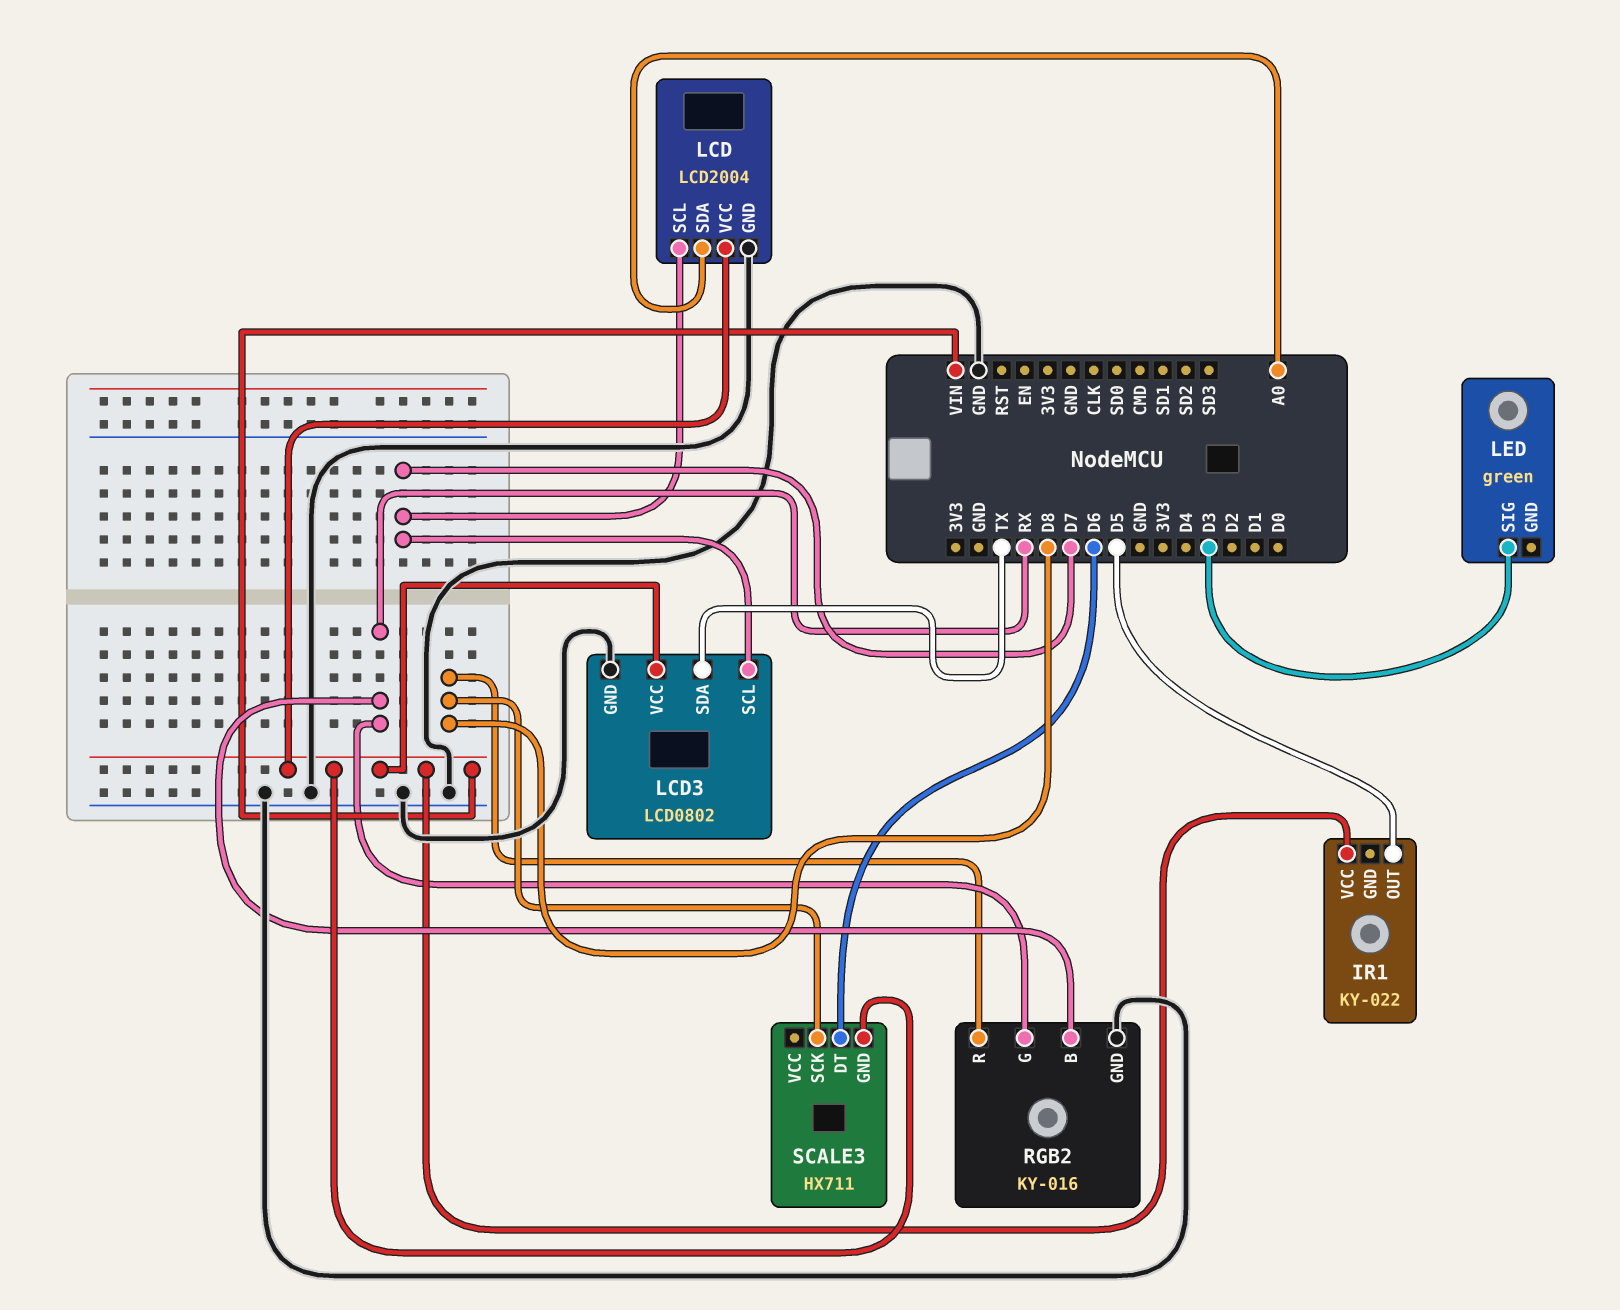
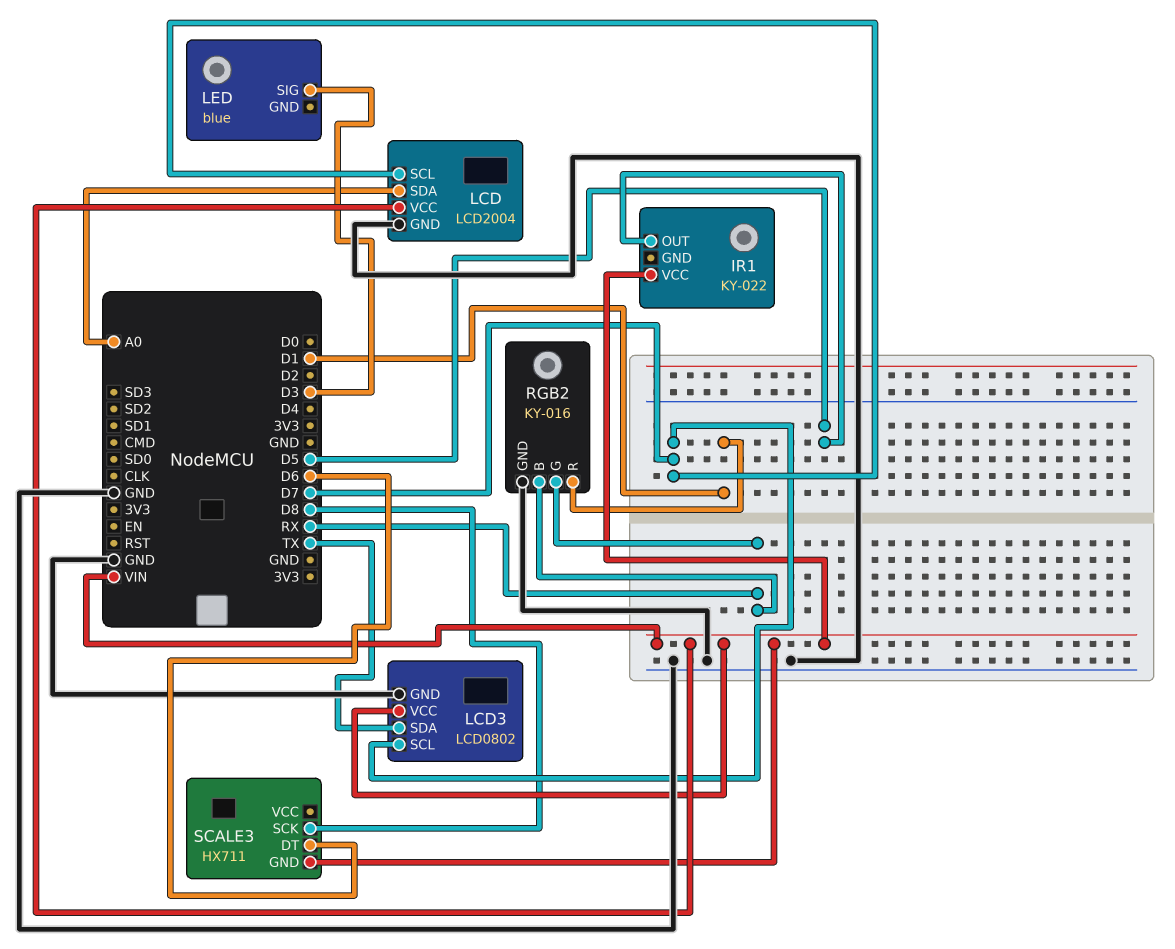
LED: green -> blue
RGB2 pin R: D8 -> D1

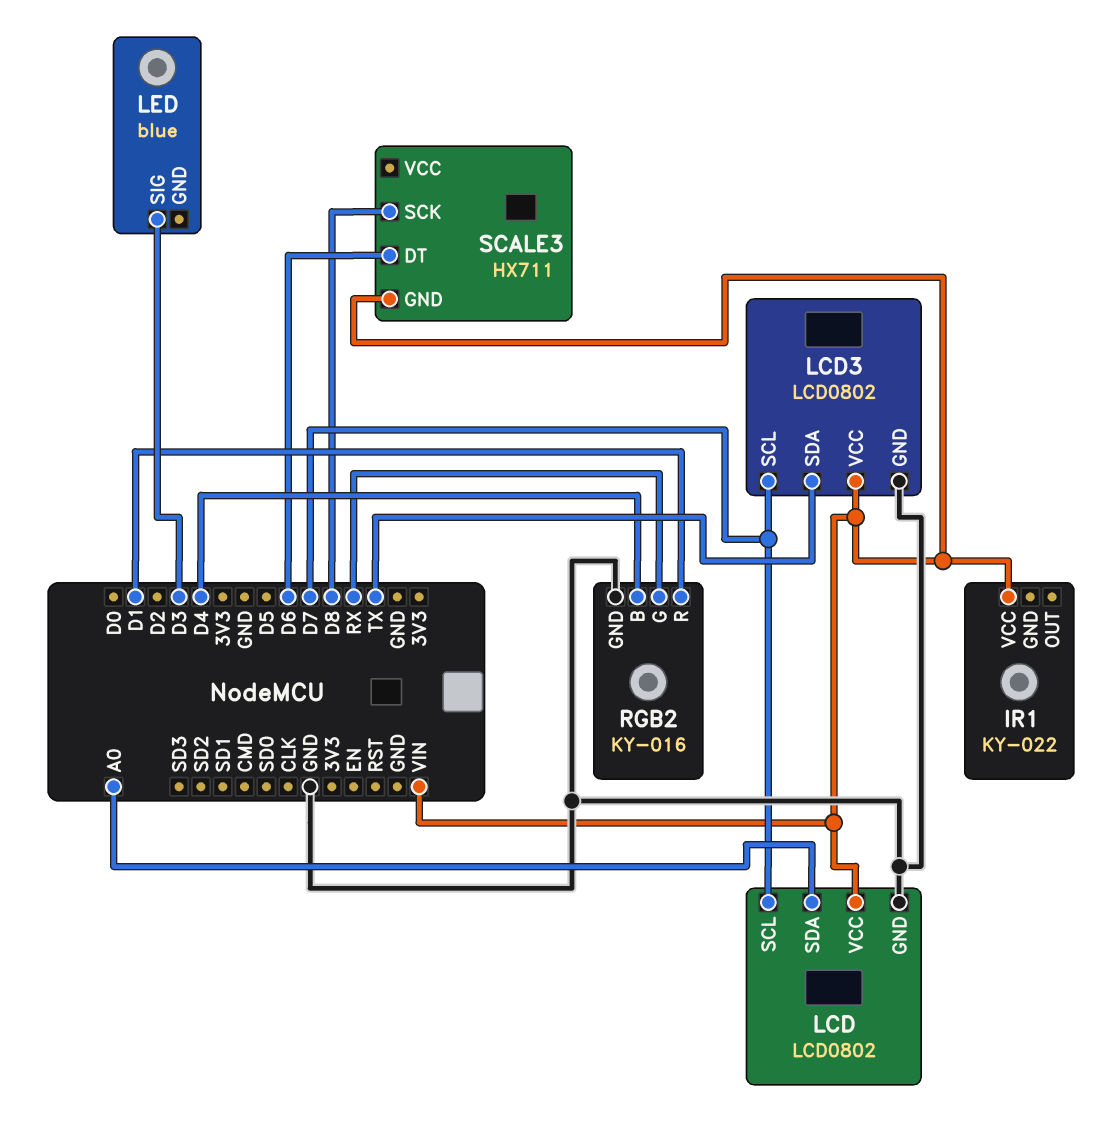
IR1 pin OUT: D5 -> none
LCD: LCD2004 -> LCD0802
RGB2 pin B: RX -> D4

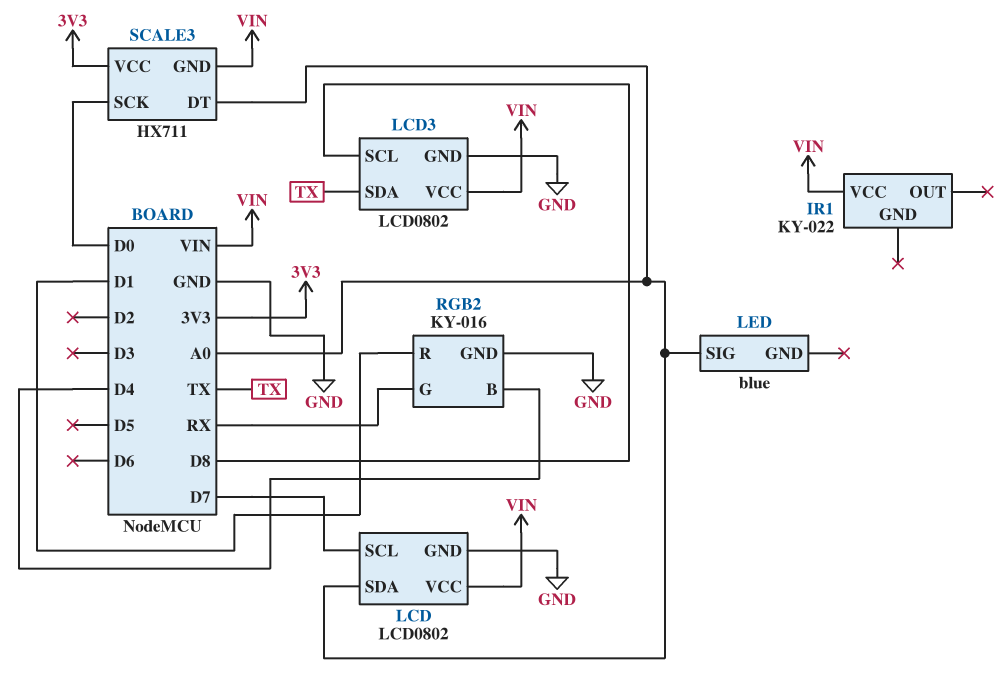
LCD3 pin SCL: D7 -> D8
LED pin SIG: D3 -> A0
SCALE3 pin DT: D6 -> A0
SCALE3 pin SCK: D8 -> D0
SCALE3 pin VCC: none -> 3V3

